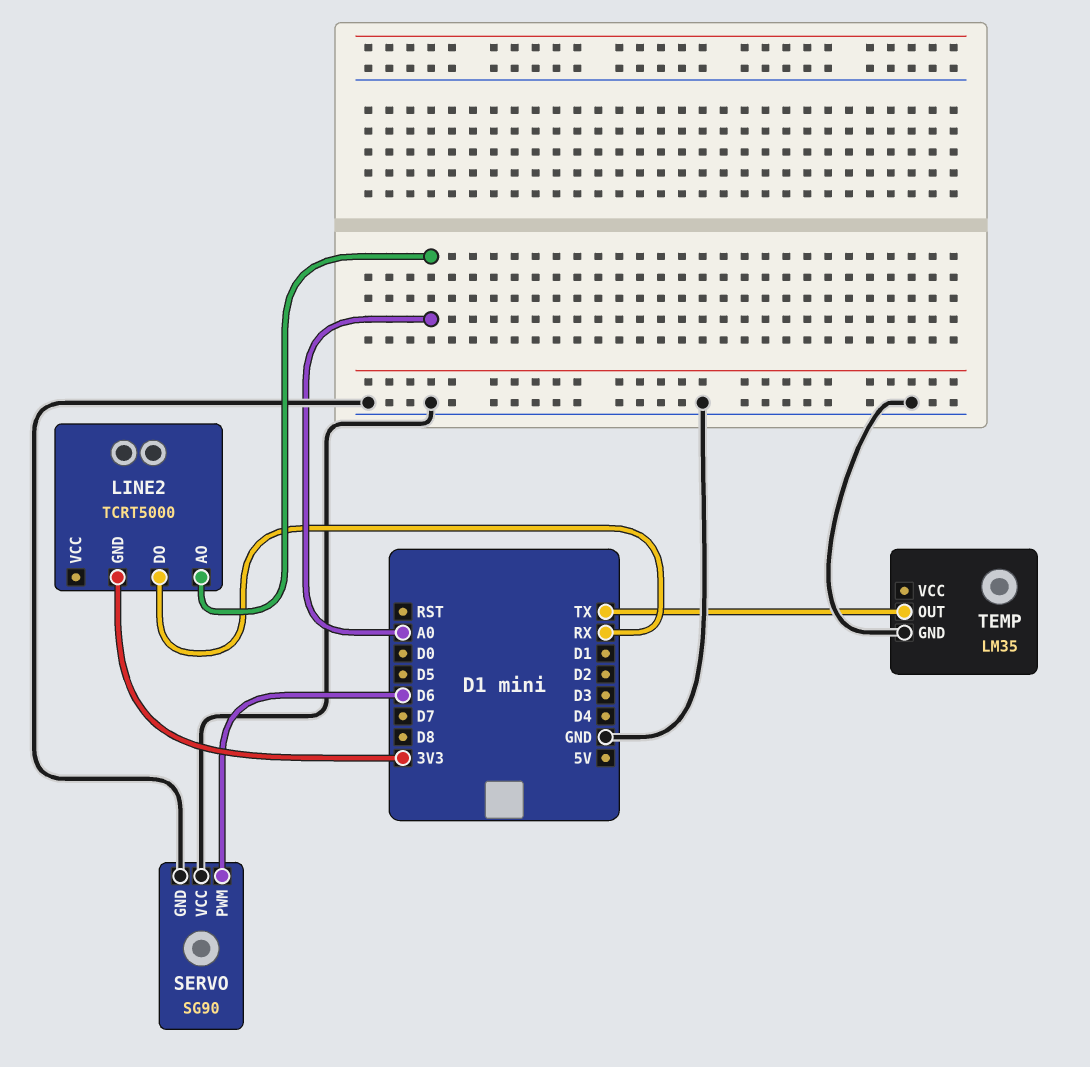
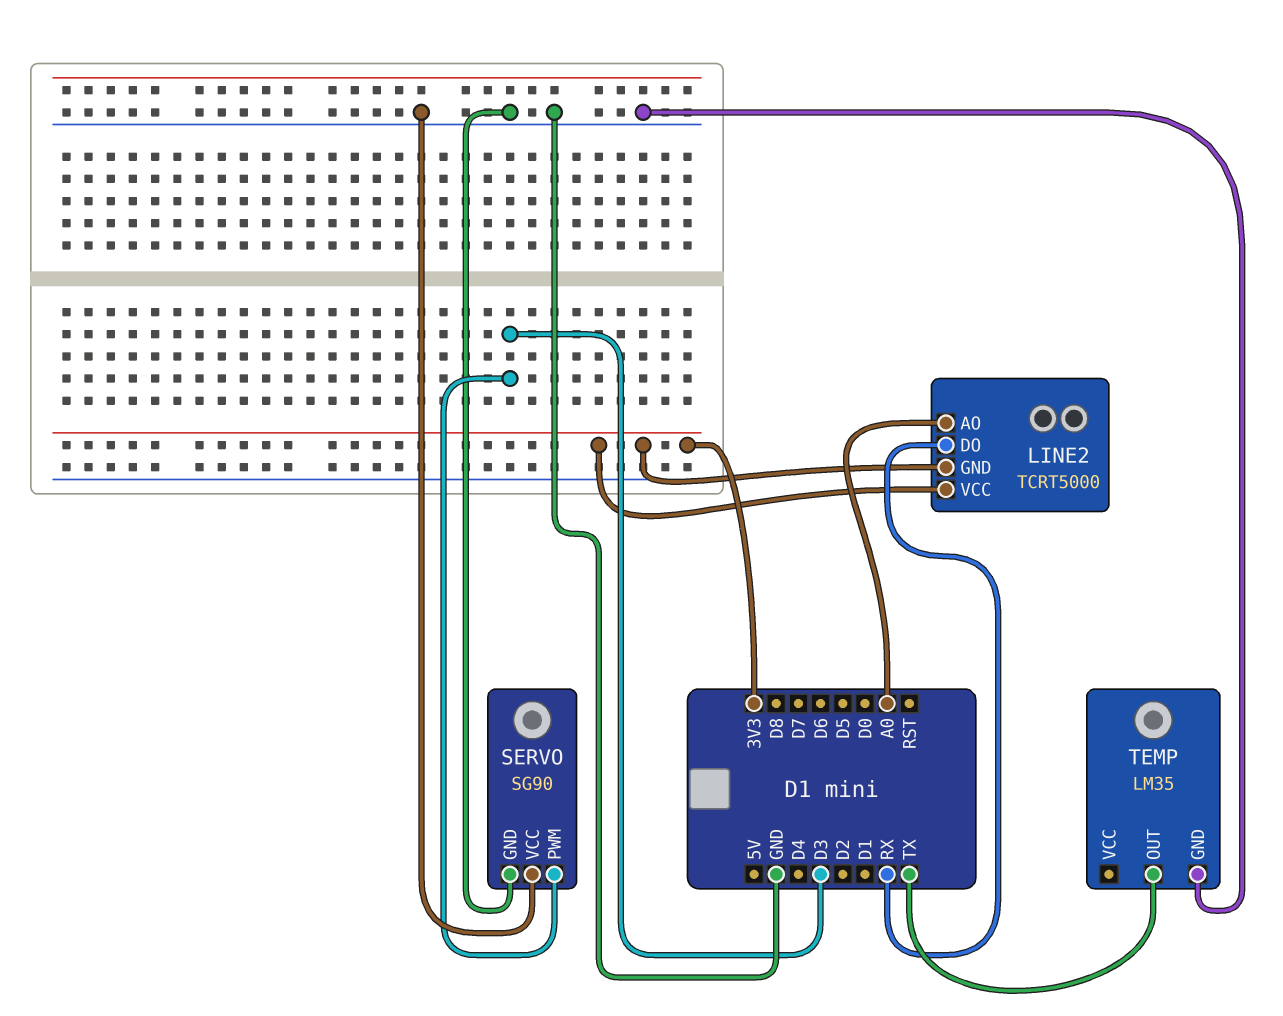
LINE2 pin VCC: none -> 3V3
SERVO pin PWM: D6 -> D3

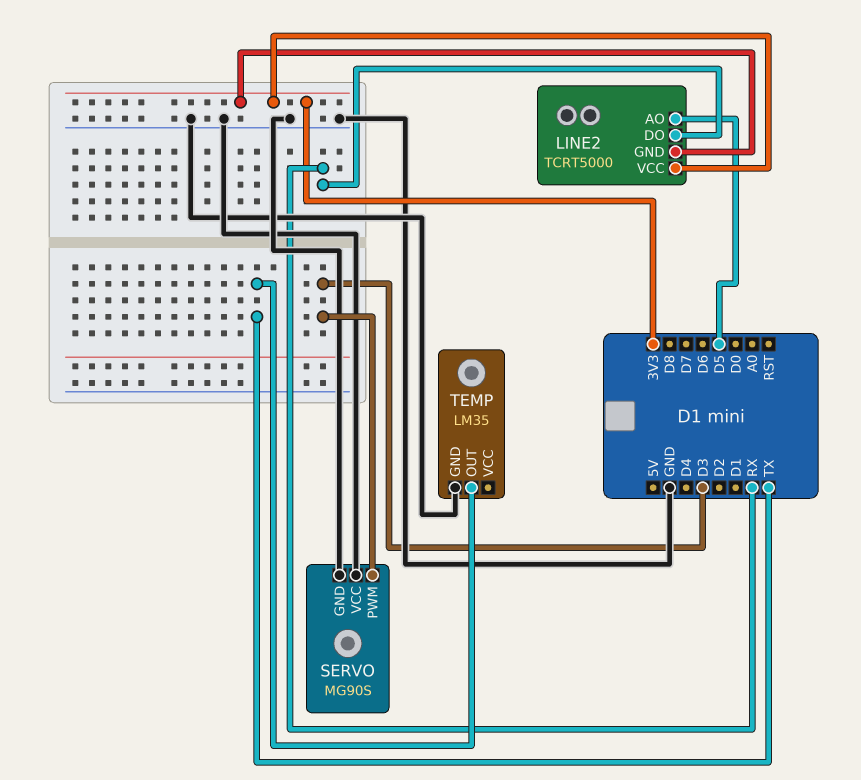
LINE2 pin AO: A0 -> D5
SERVO: SG90 -> MG90S

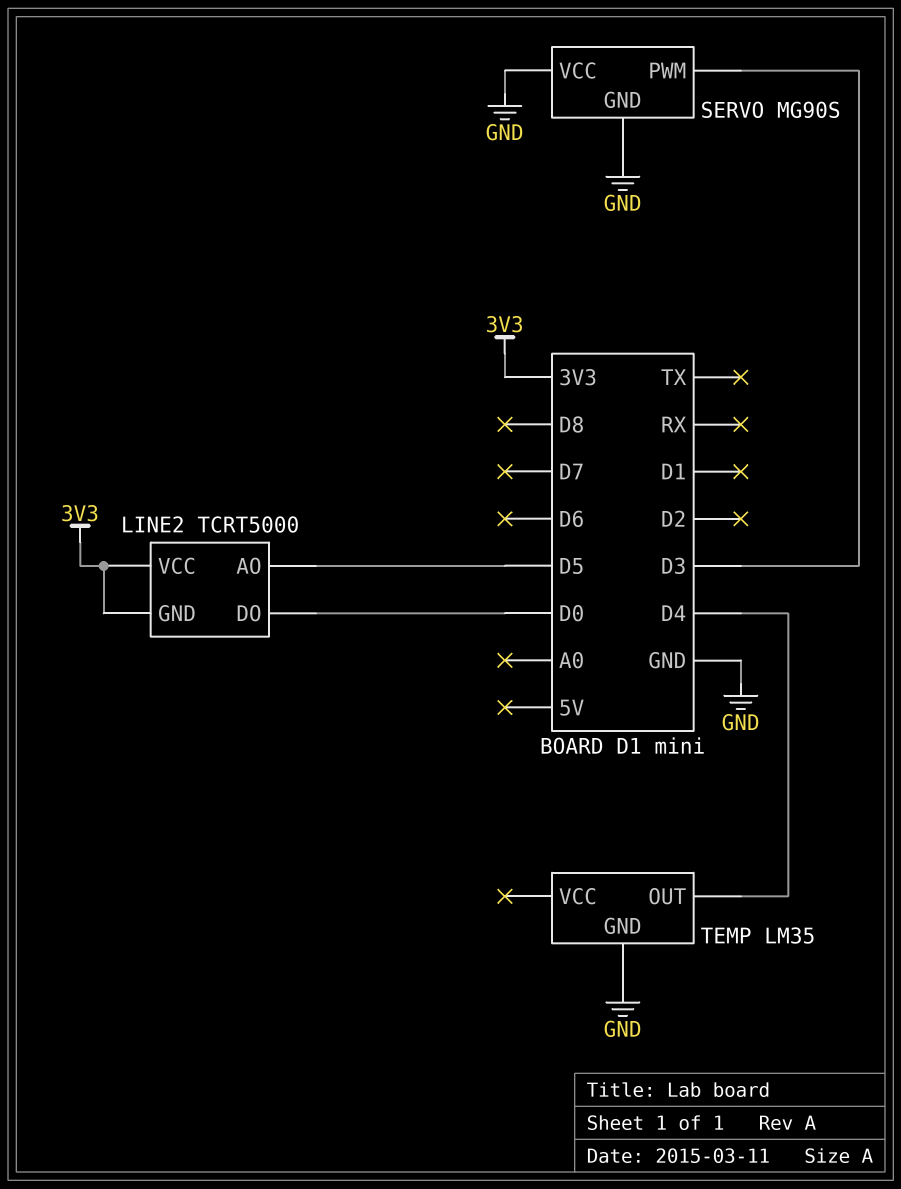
LINE2 pin DO: RX -> D0
TEMP pin OUT: TX -> D4

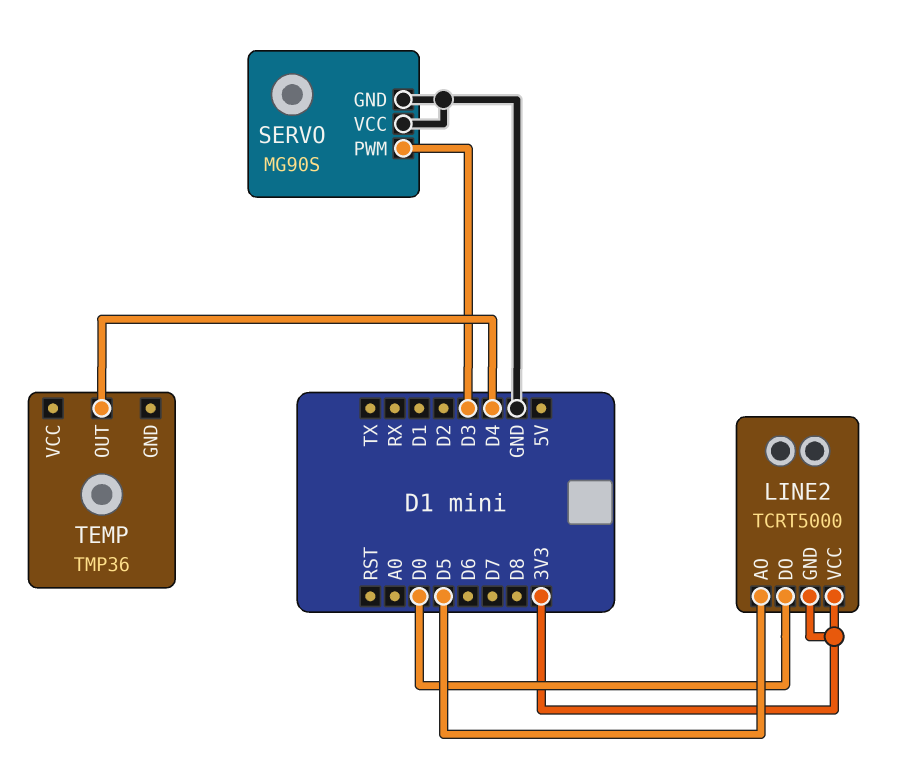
TEMP: LM35 -> TMP36
TEMP pin GND: GND -> none

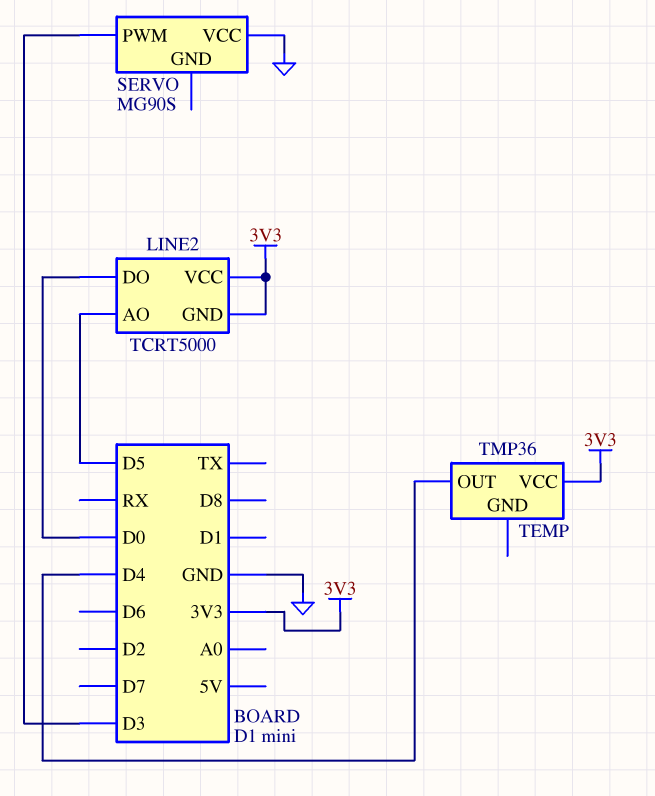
SERVO pin GND: GND -> none
TEMP pin VCC: none -> 3V3

